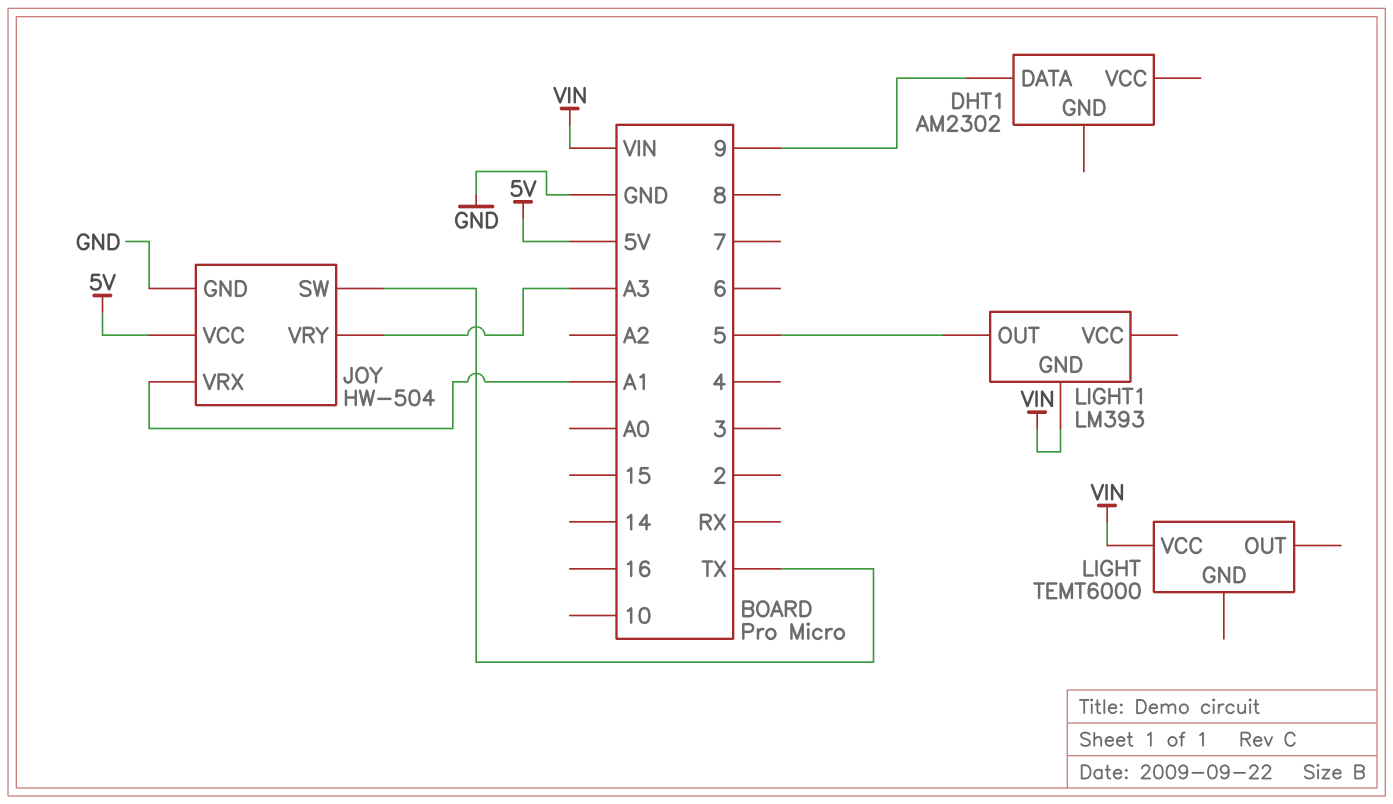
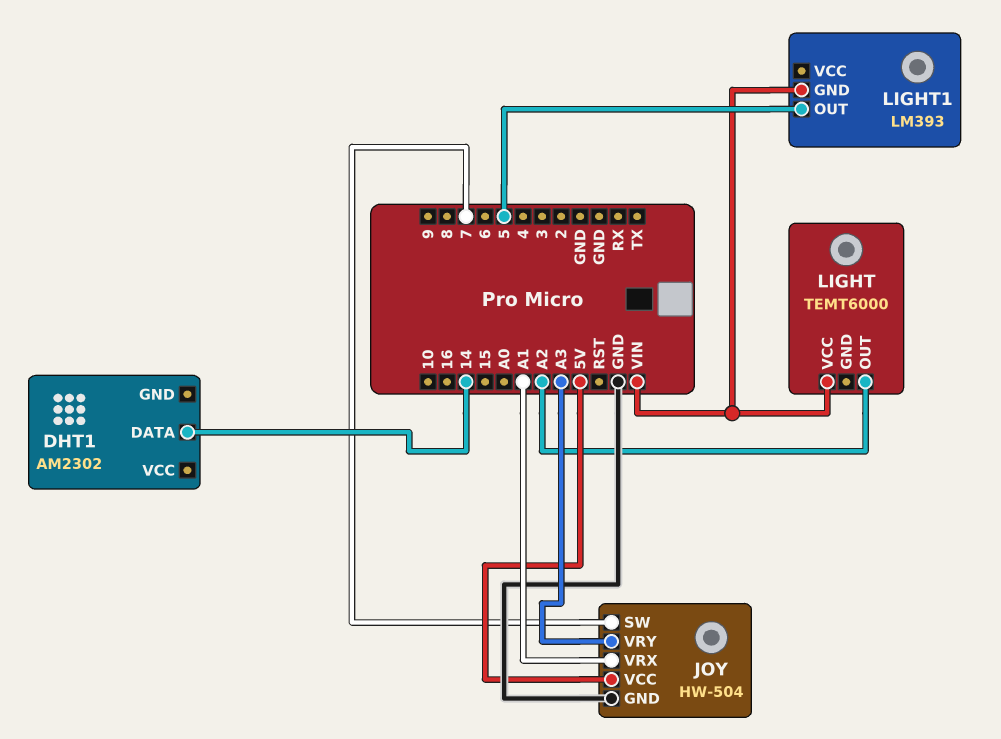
DHT1 pin DATA: 9 -> 14
JOY pin SW: TX -> 7
LIGHT pin OUT: none -> A2

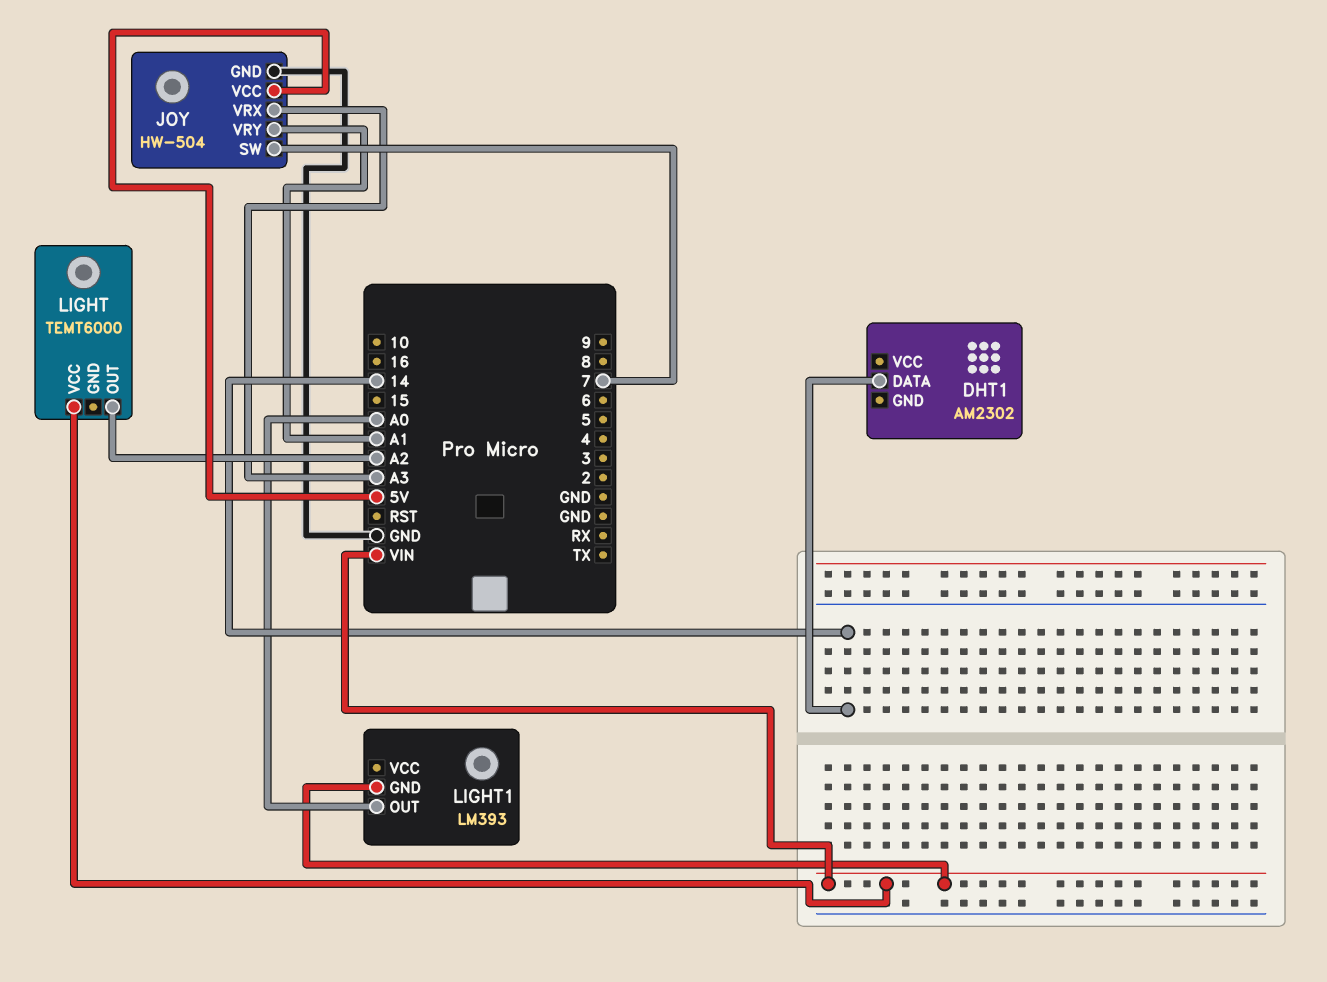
JOY pin VRX: A1 -> A3
JOY pin VRY: A3 -> A1
LIGHT1 pin OUT: 5 -> A0

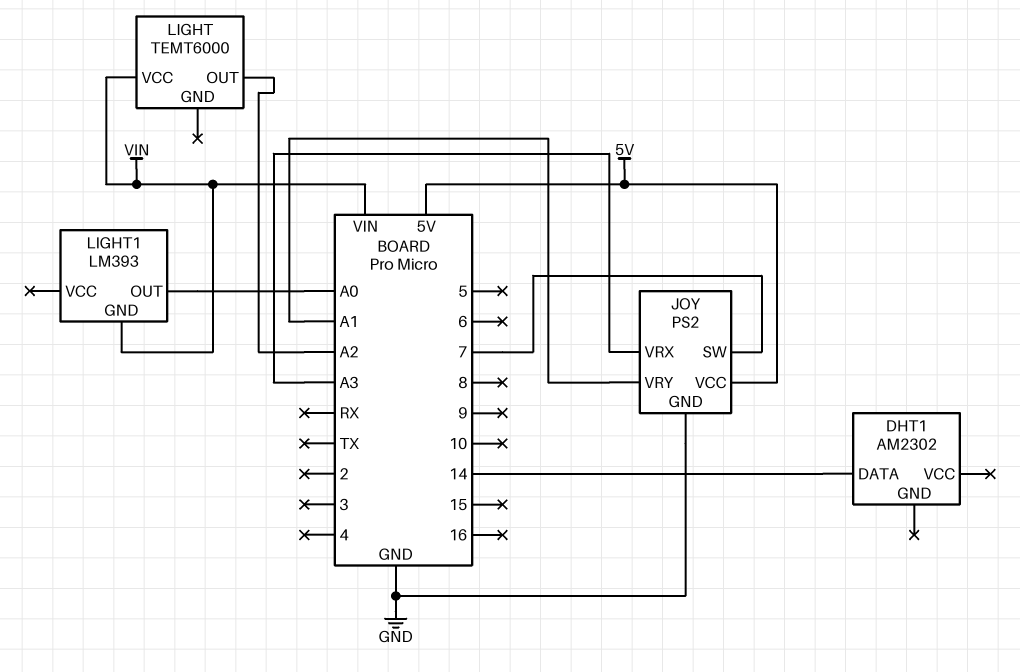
JOY: HW-504 -> PS2

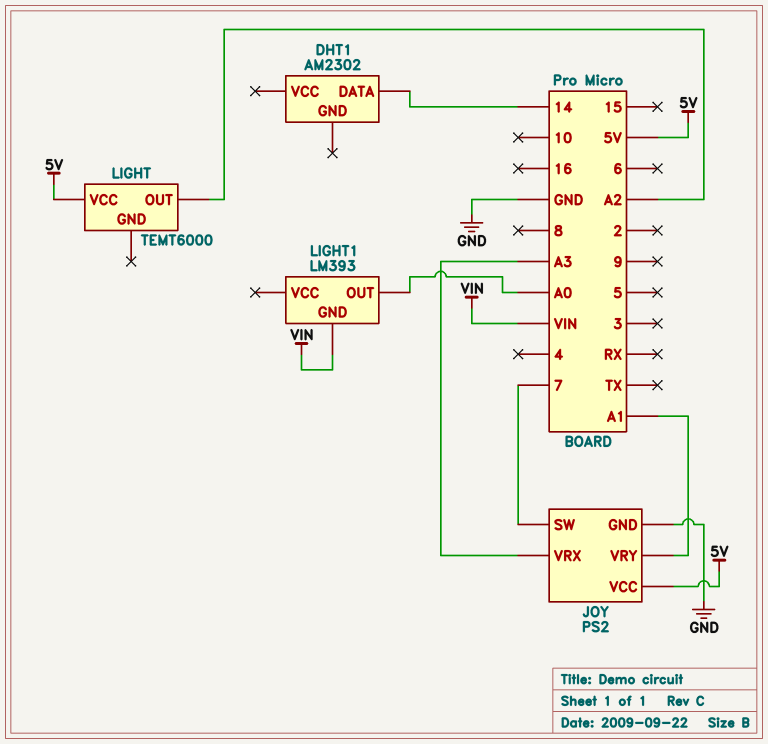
LIGHT pin VCC: VIN -> 5V

